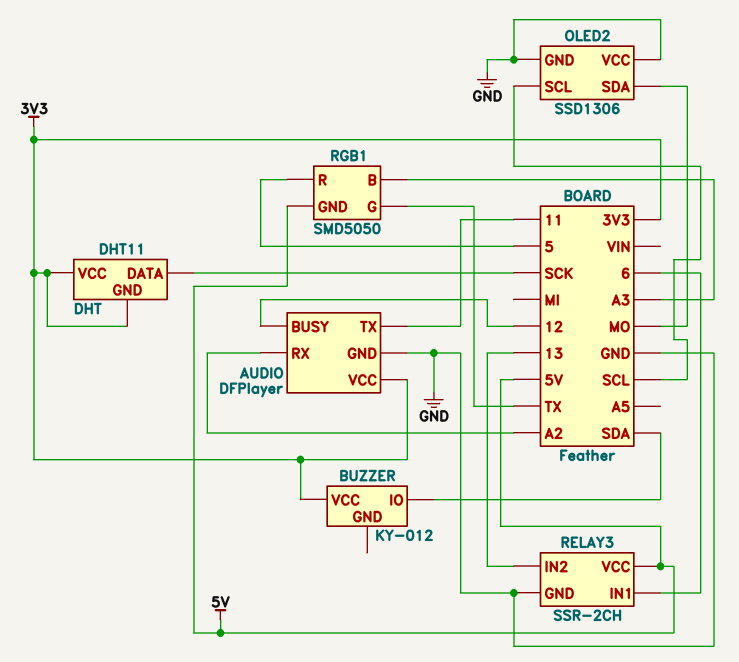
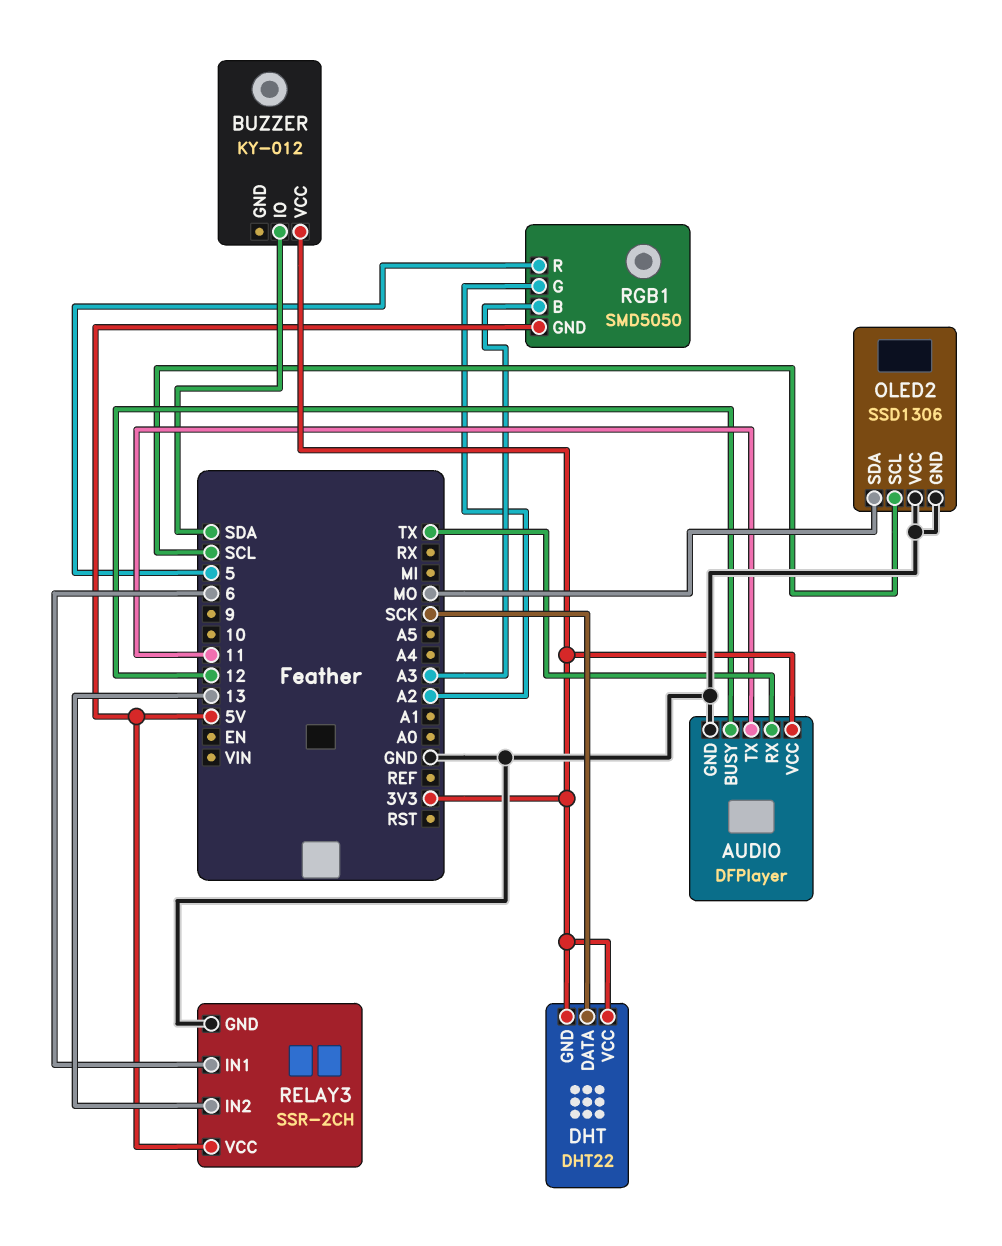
AUDIO pin RX: A2 -> TX
DHT: DHT11 -> DHT22
RGB1 pin G: TX -> A2

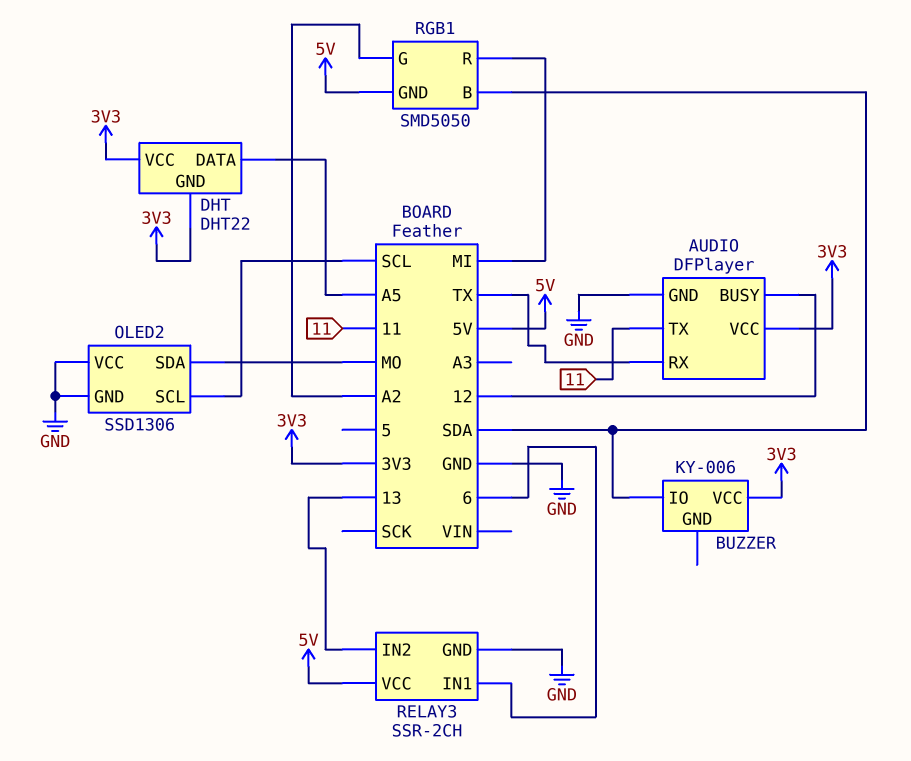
BUZZER: KY-012 -> KY-006
DHT pin DATA: SCK -> A5
RGB1 pin B: A3 -> SDA
RGB1 pin R: 5 -> MI

